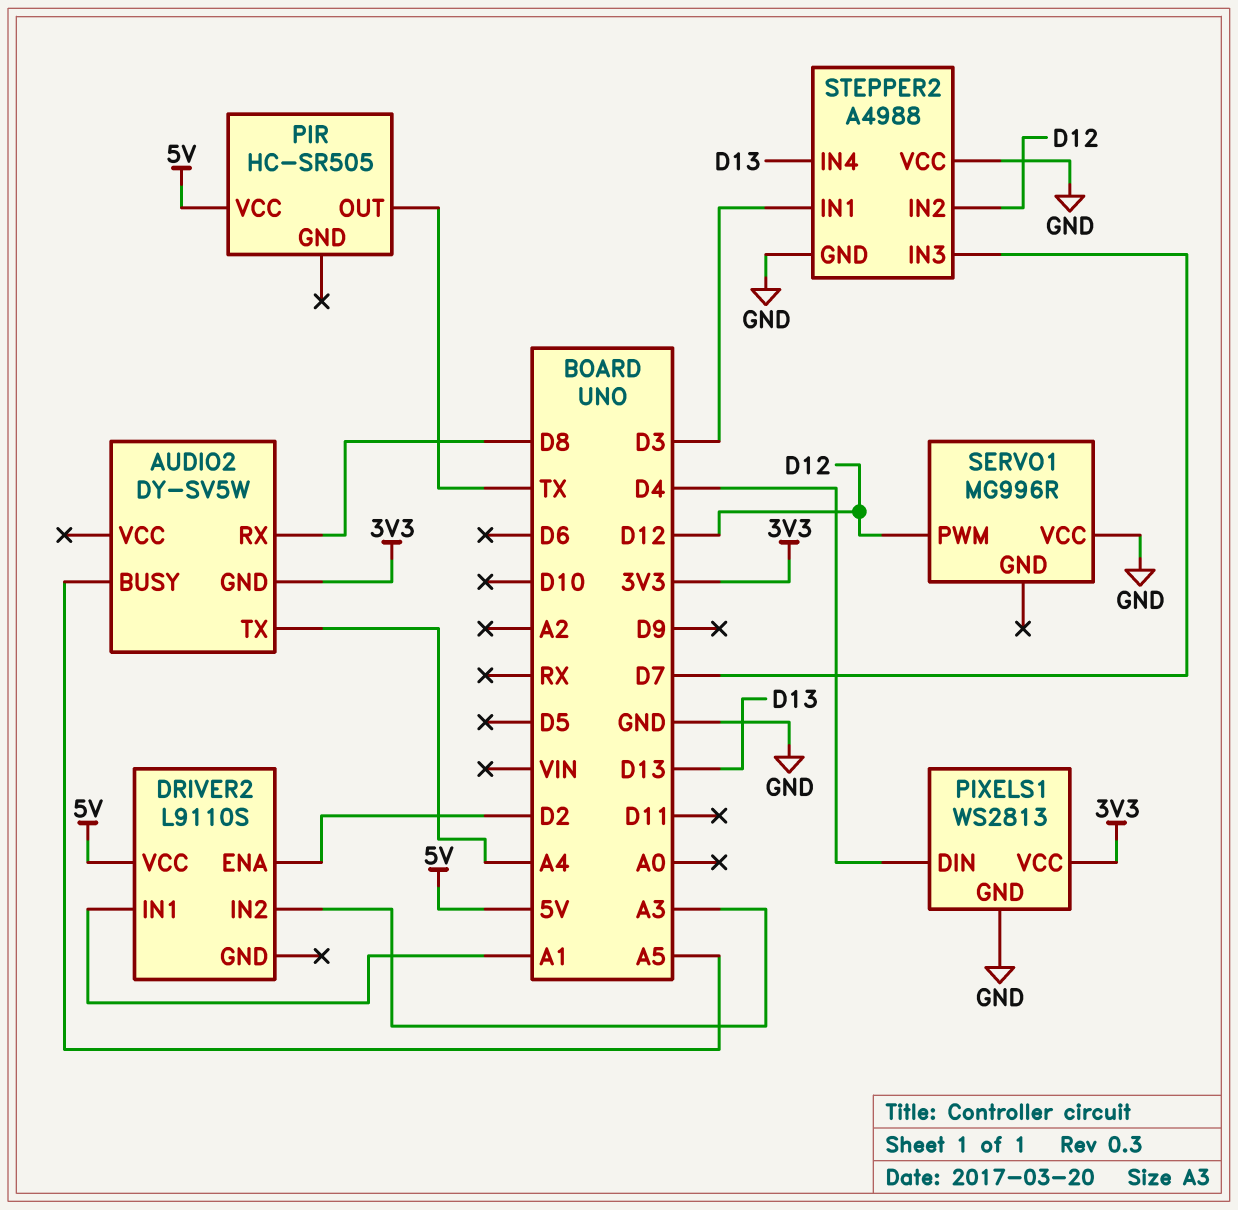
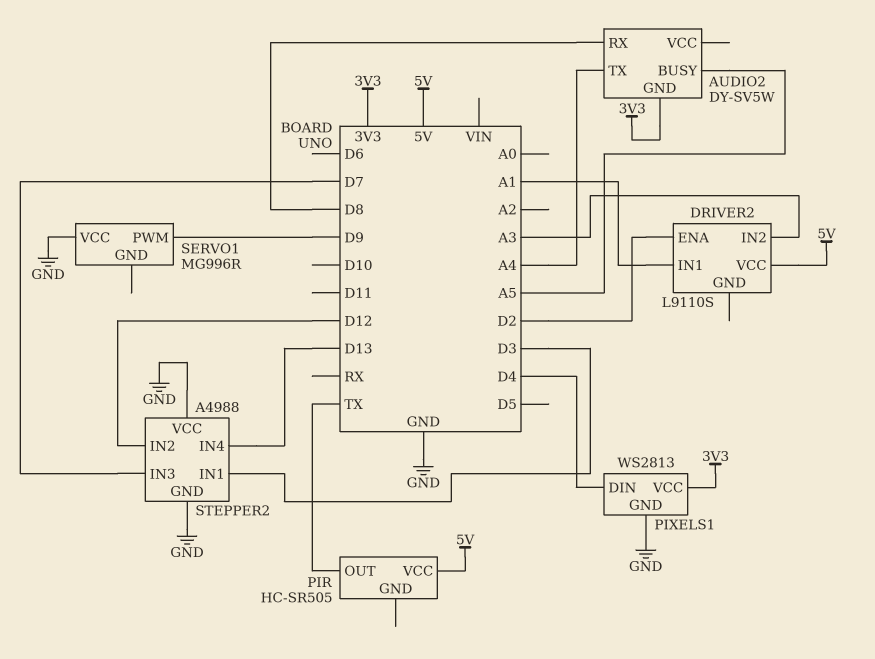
SERVO1 pin PWM: D12 -> D9

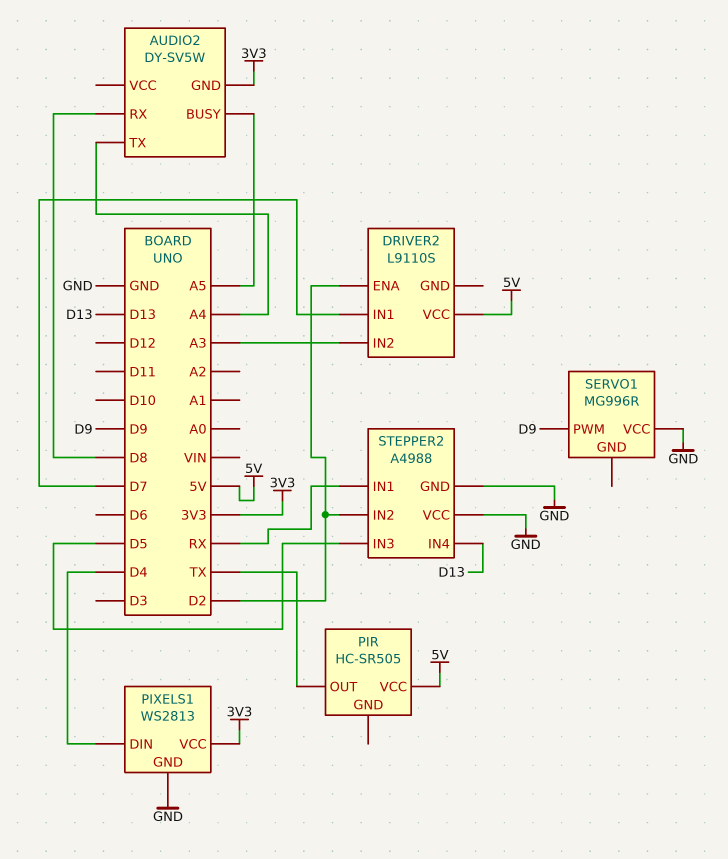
DRIVER2 pin IN1: A1 -> D7
STEPPER2 pin IN1: D3 -> RX
STEPPER2 pin IN2: D12 -> D2
STEPPER2 pin IN3: D7 -> D5

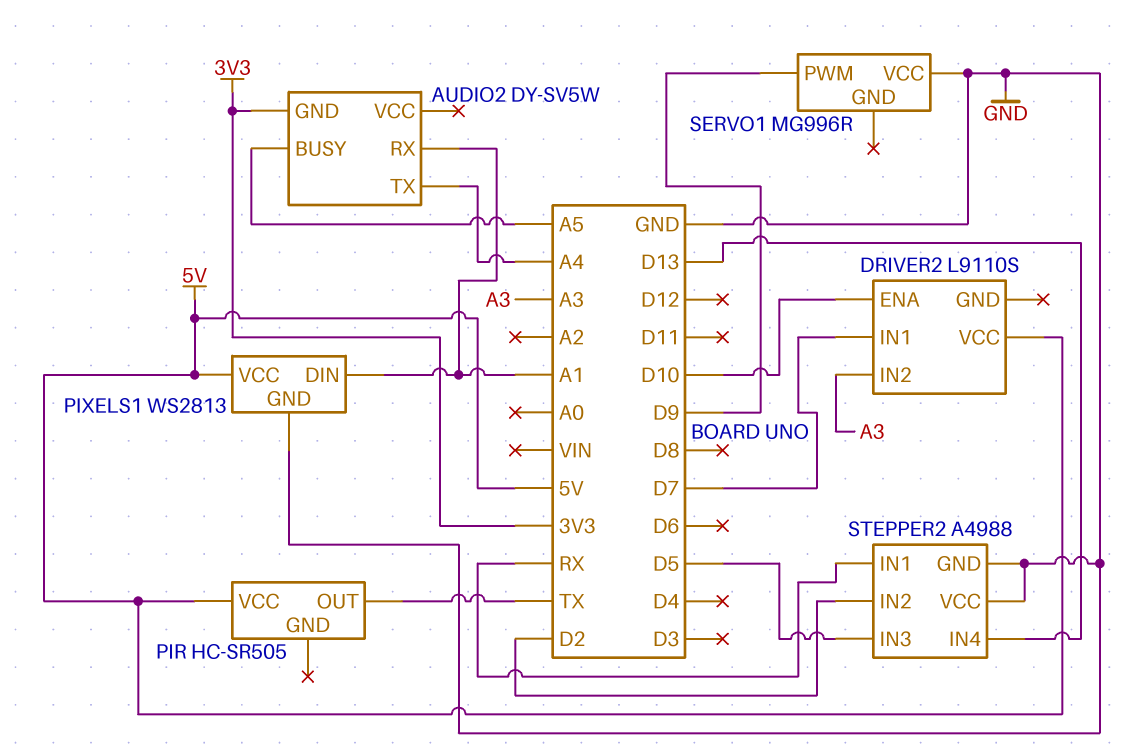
AUDIO2 pin RX: D8 -> A1
DRIVER2 pin ENA: D2 -> D10
PIXELS1 pin DIN: D4 -> A1
PIXELS1 pin VCC: 3V3 -> 5V

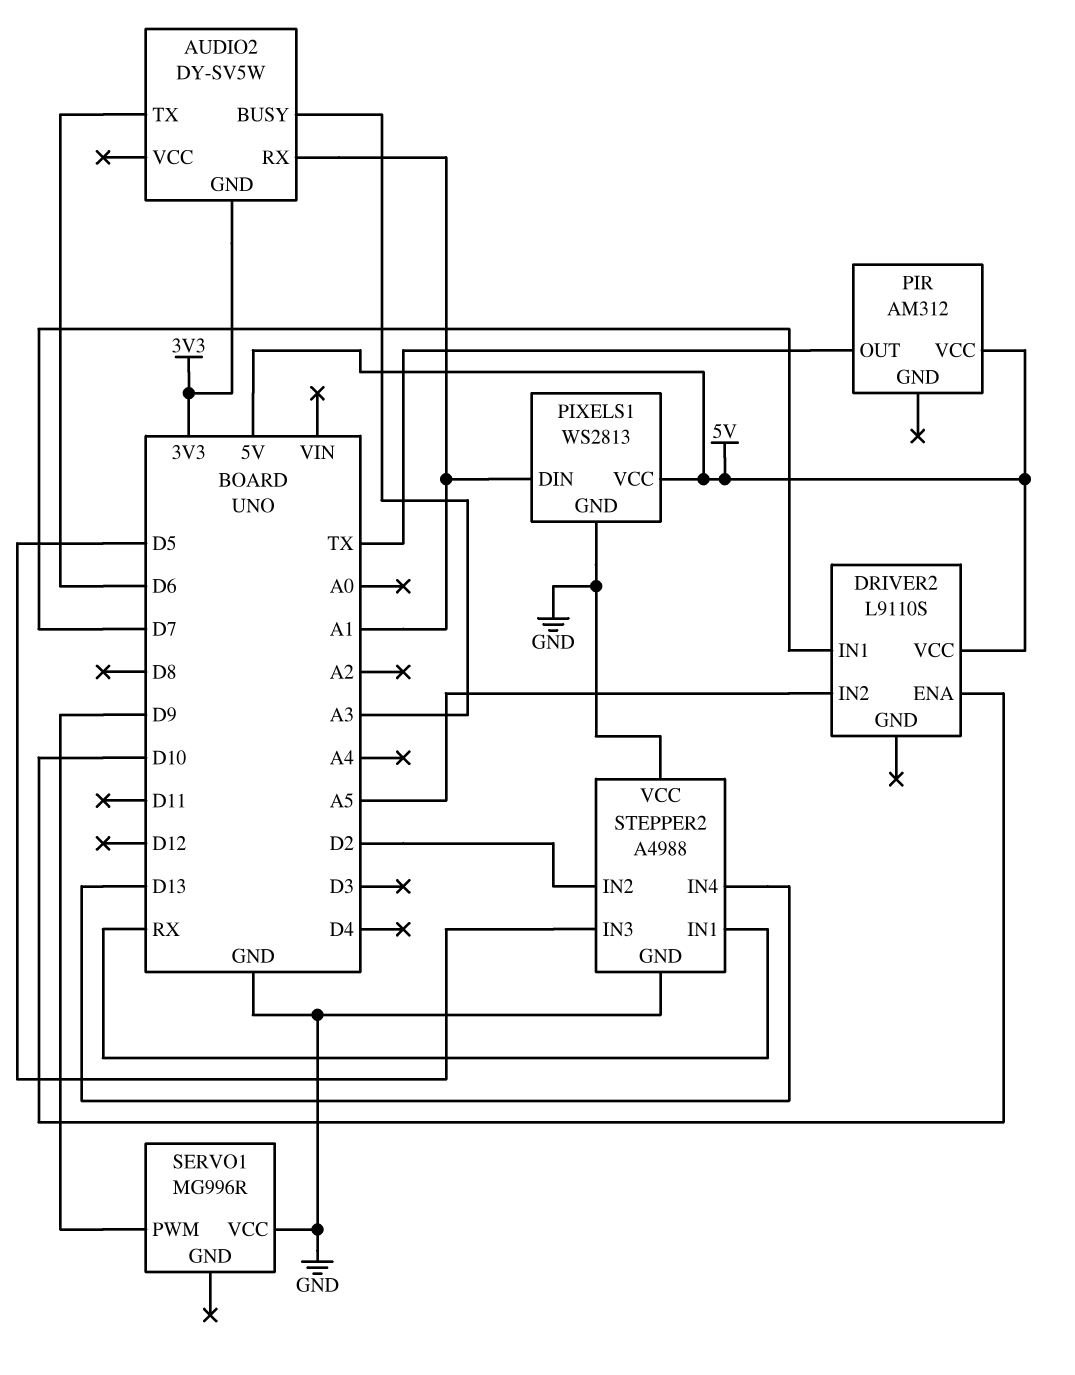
AUDIO2 pin BUSY: A5 -> A3
AUDIO2 pin TX: A4 -> D6
DRIVER2 pin IN2: A3 -> A5
PIR: HC-SR505 -> AM312

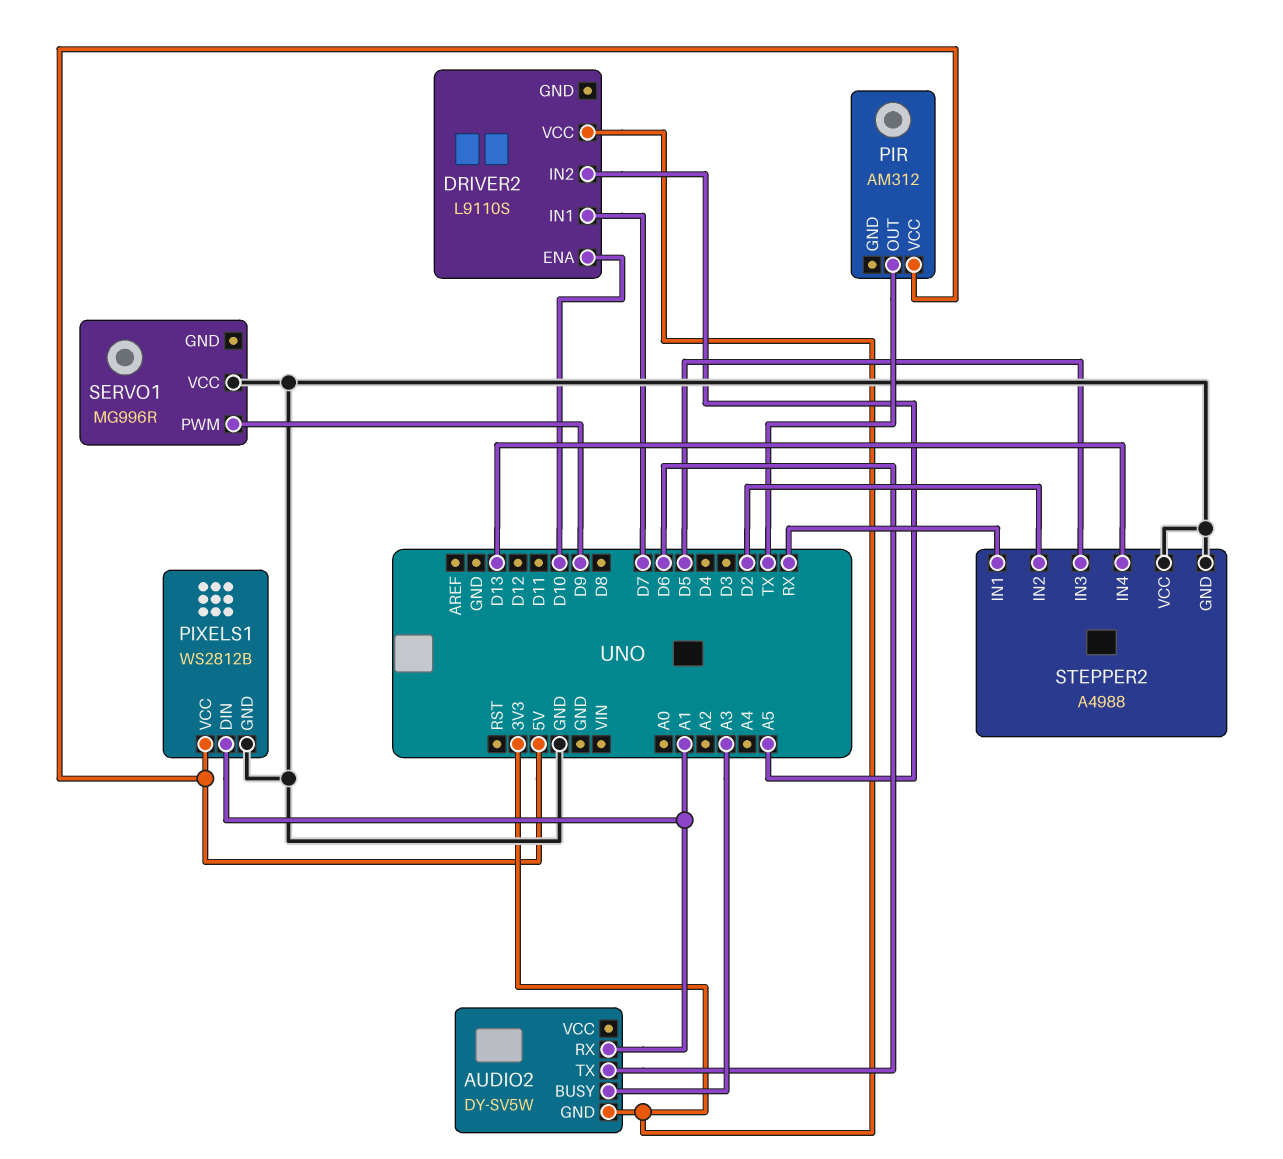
DRIVER2 pin VCC: 5V -> 3V3
PIXELS1: WS2813 -> WS2812B

